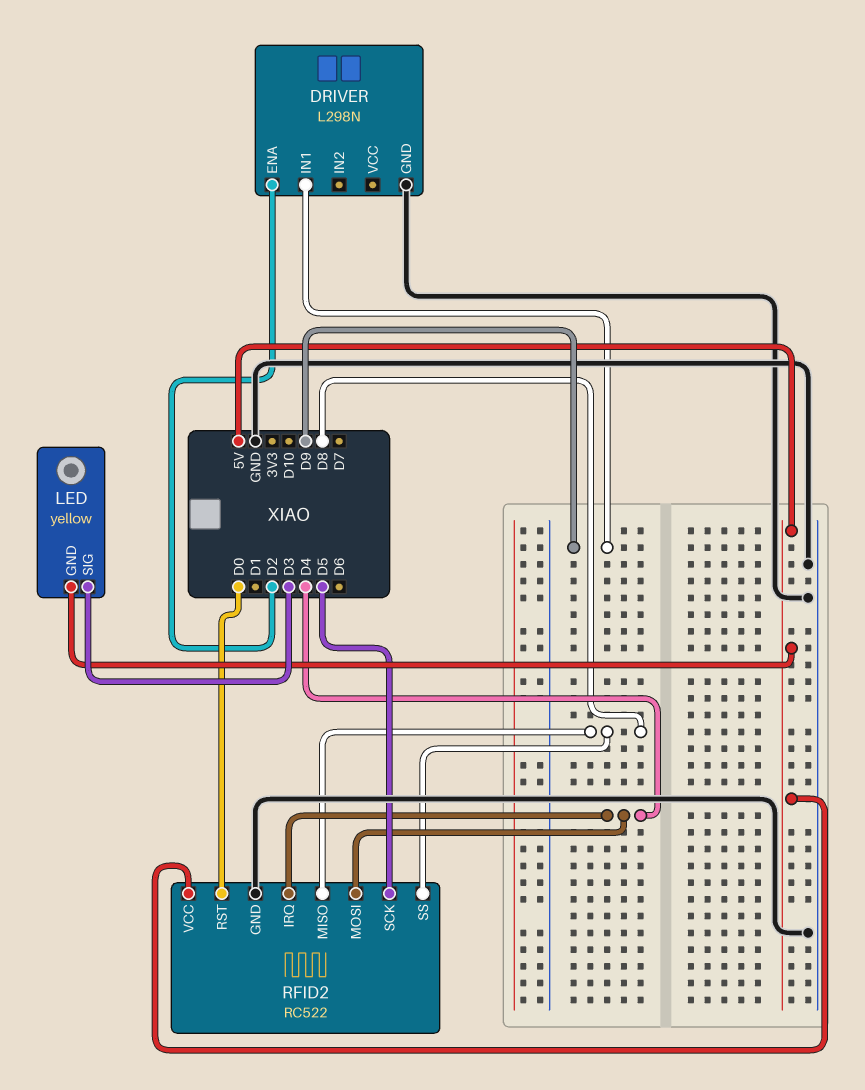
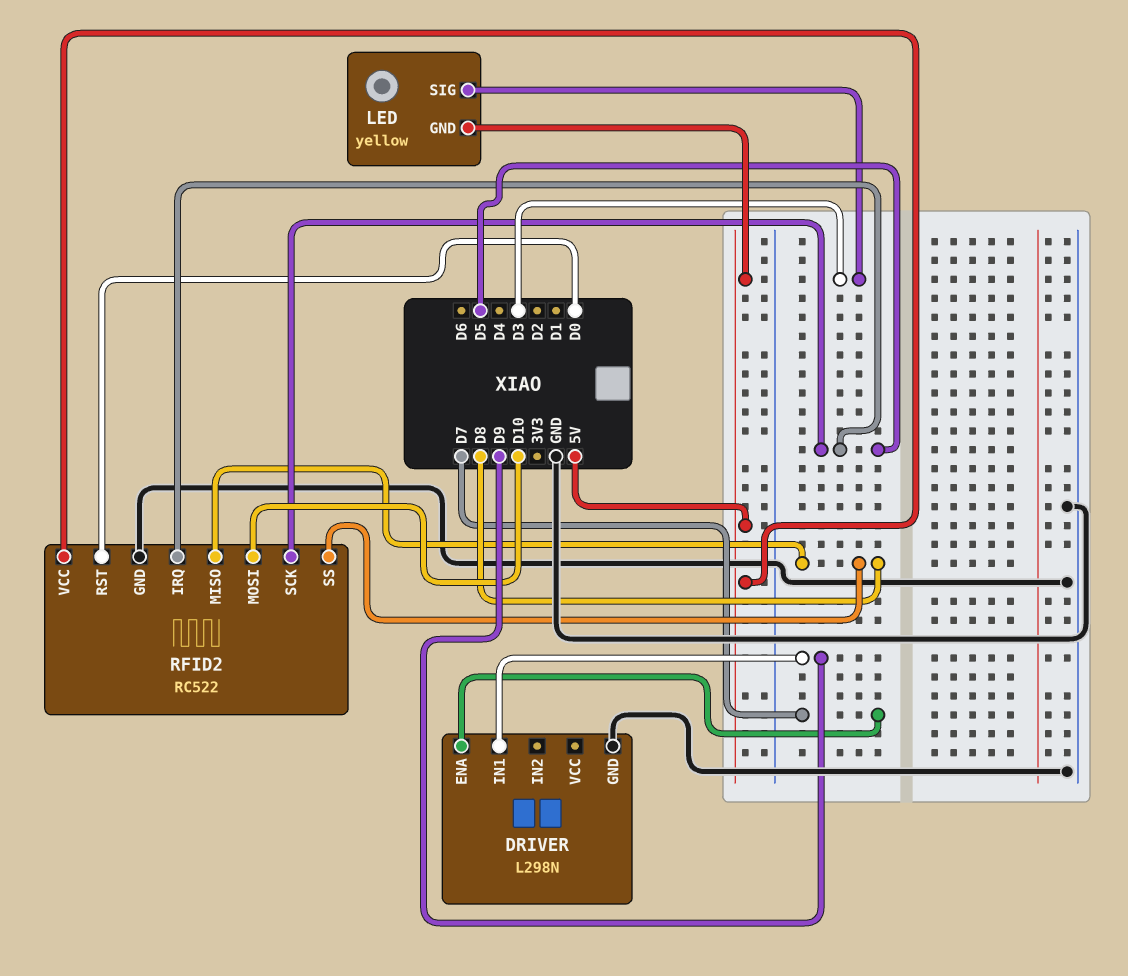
DRIVER pin ENA: D2 -> D7
RFID2 pin IRQ: D4 -> D5
RFID2 pin MOSI: D4 -> D10

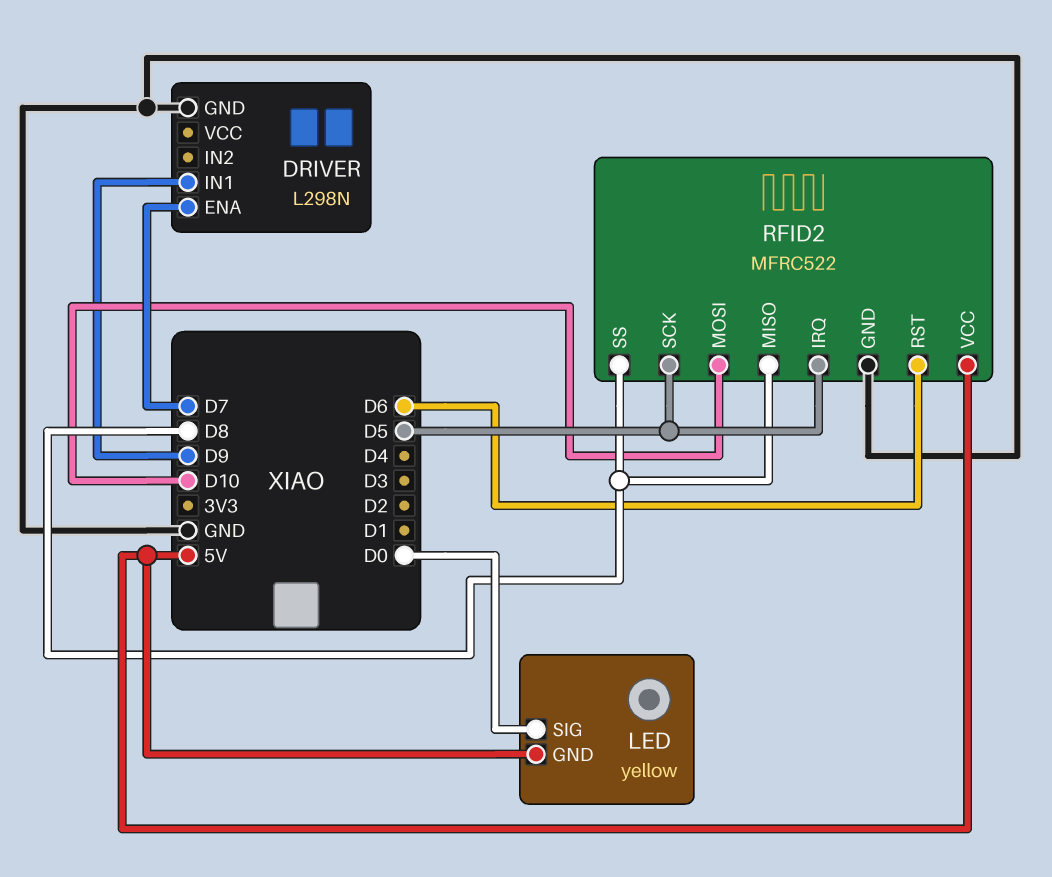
LED pin SIG: D3 -> D0
RFID2: RC522 -> MFRC522
RFID2 pin RST: D0 -> D6

